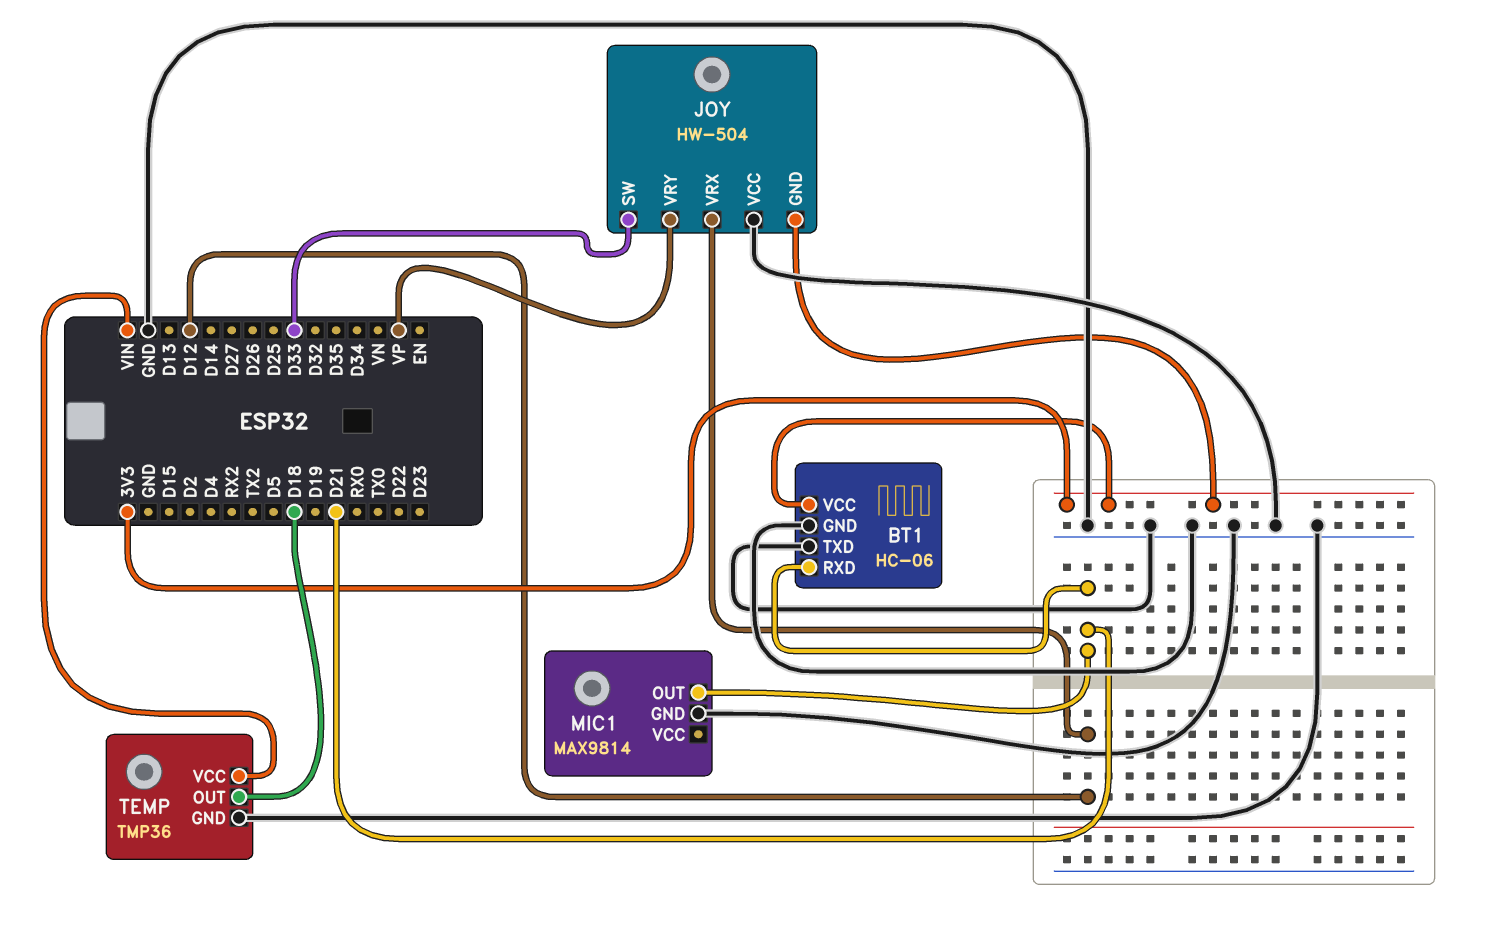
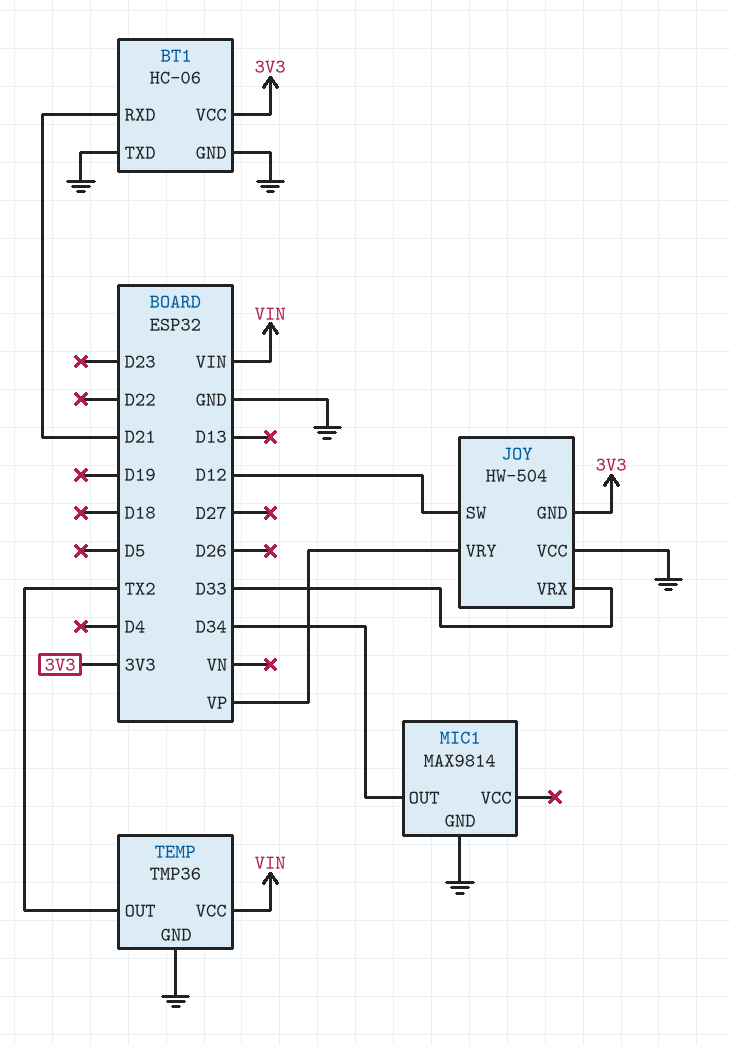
JOY pin SW: D33 -> D12
JOY pin VRX: D12 -> D33
MIC1 pin OUT: D21 -> D34
TEMP pin OUT: D18 -> TX2

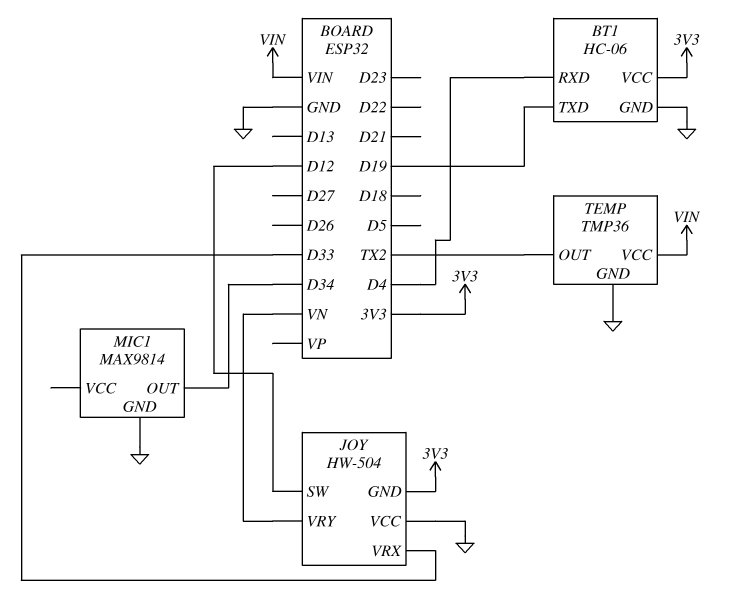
BT1 pin RXD: D21 -> D4
BT1 pin TXD: GND -> D19
JOY pin VRY: VP -> VN

